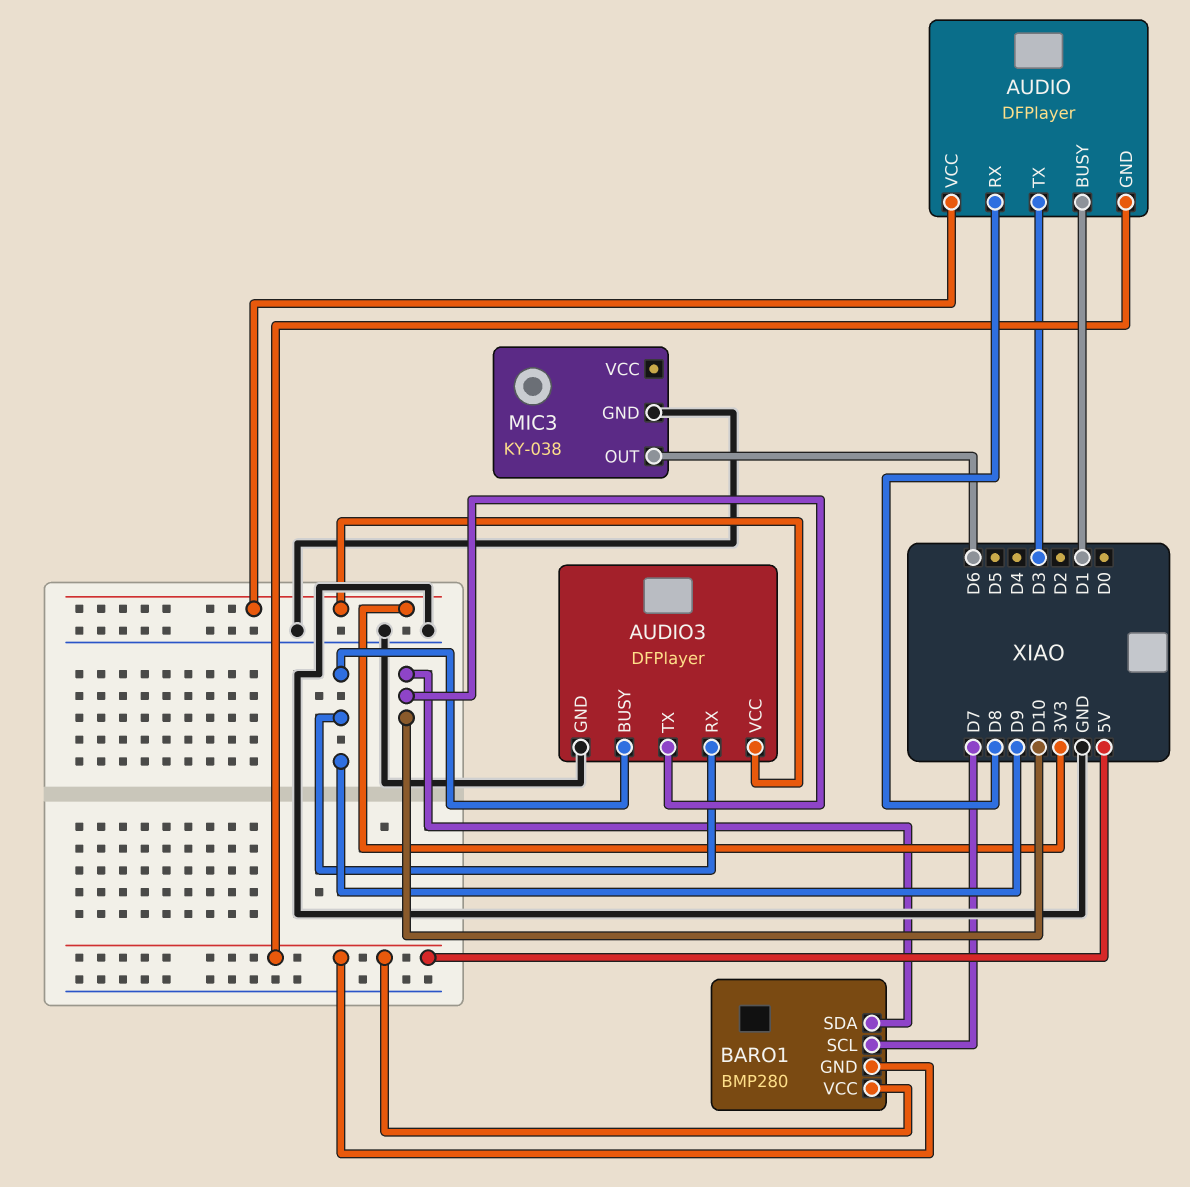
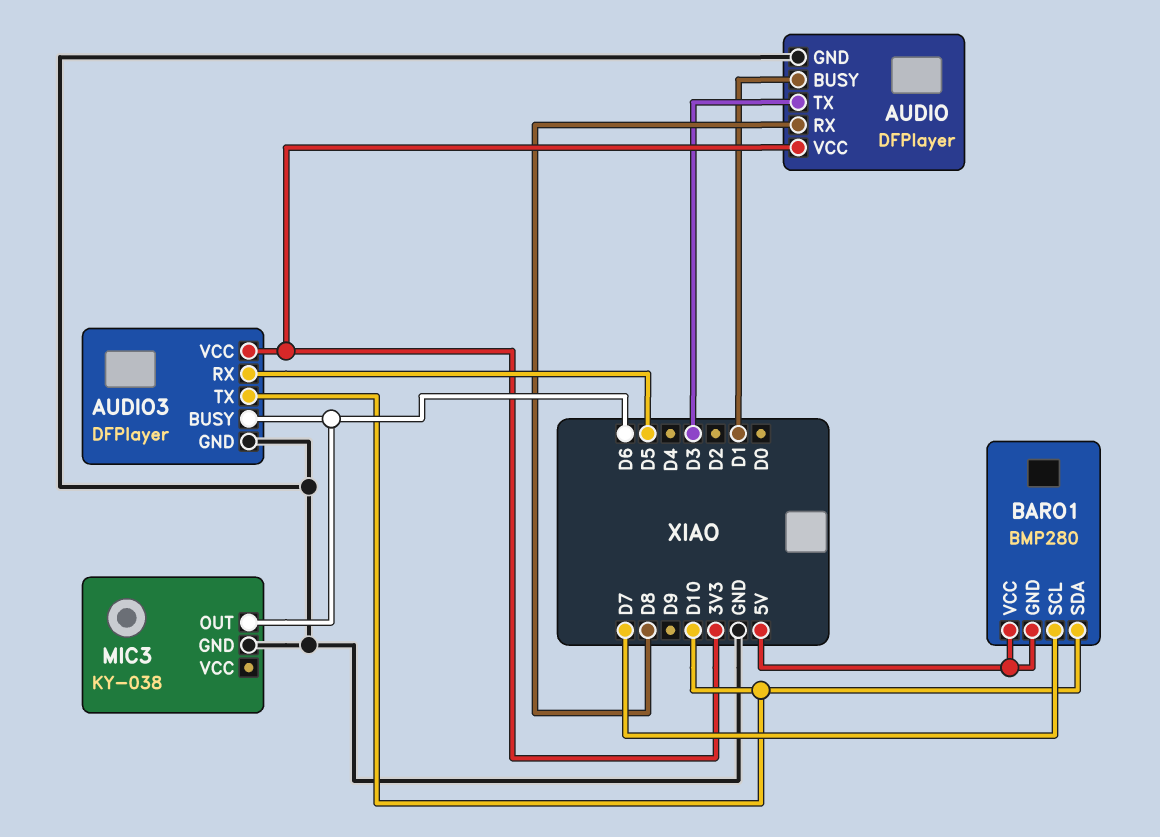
AUDIO pin GND: 5V -> GND
AUDIO3 pin BUSY: D9 -> D6
AUDIO3 pin RX: D9 -> D5

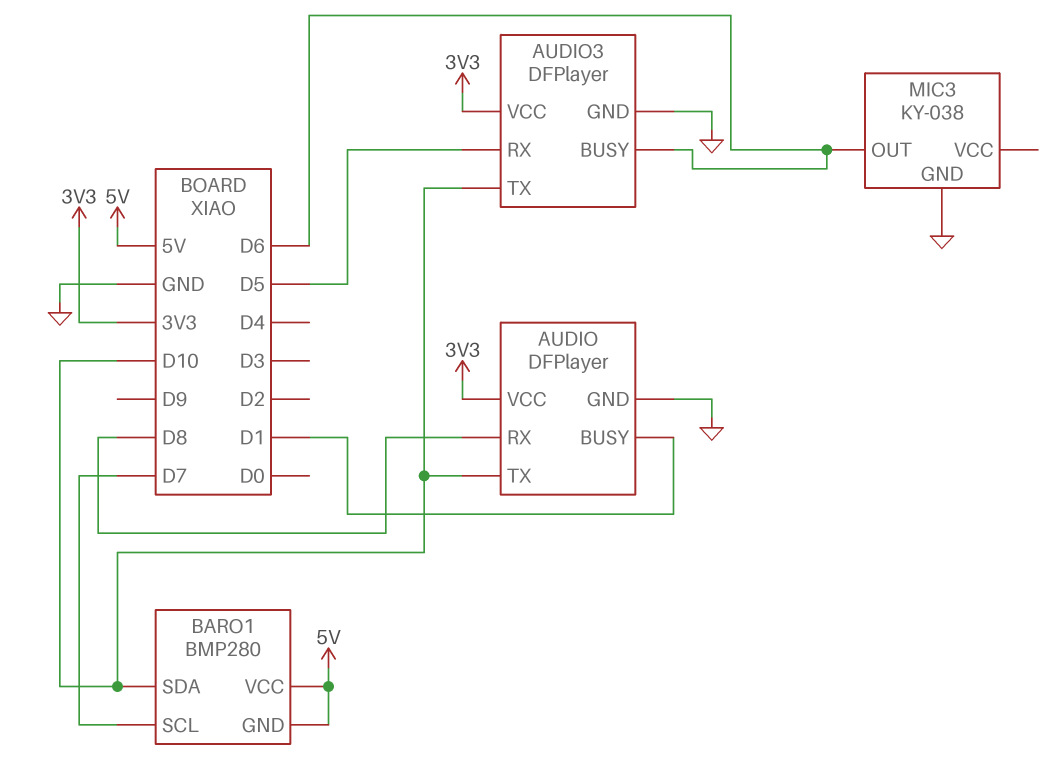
AUDIO pin TX: D3 -> D10

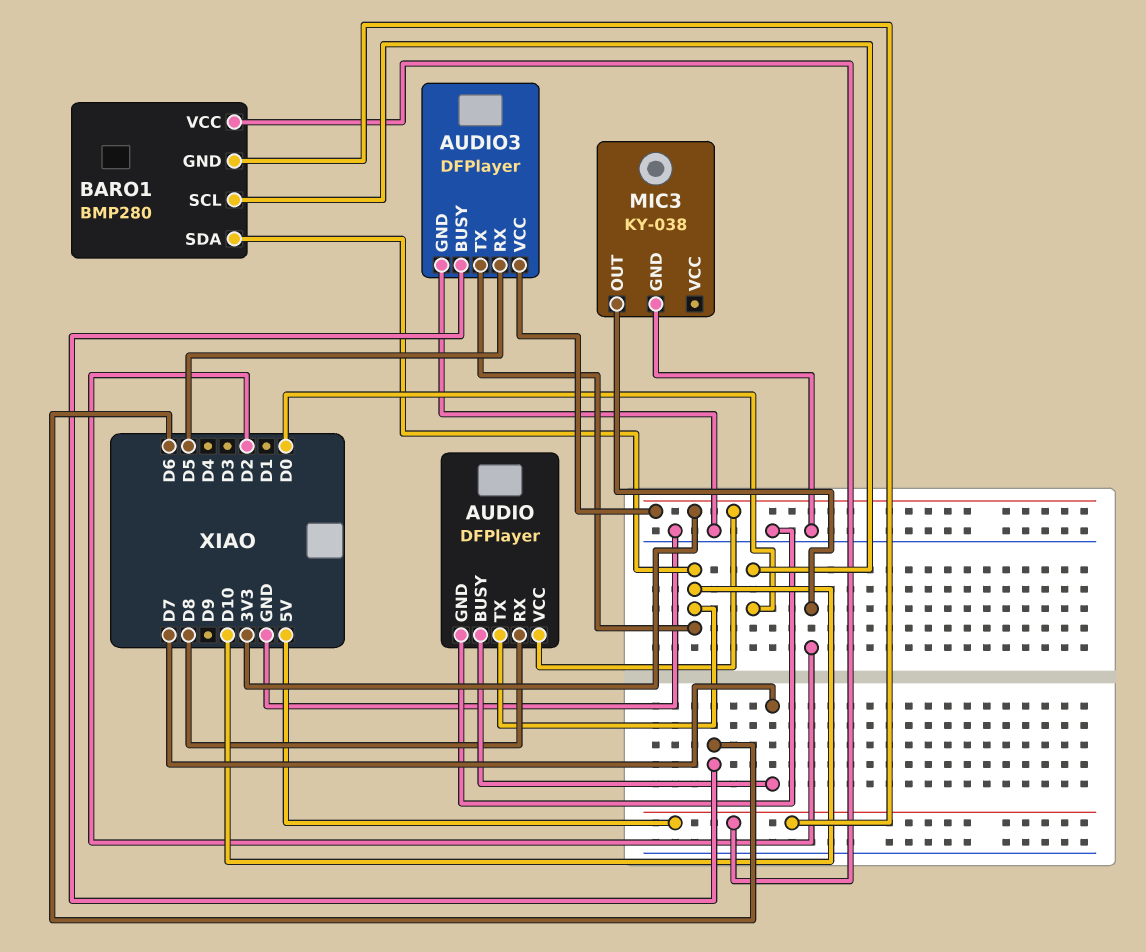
AUDIO pin BUSY: D1 -> D7
BARO1 pin SCL: D7 -> D0
MIC3 pin OUT: D6 -> D2

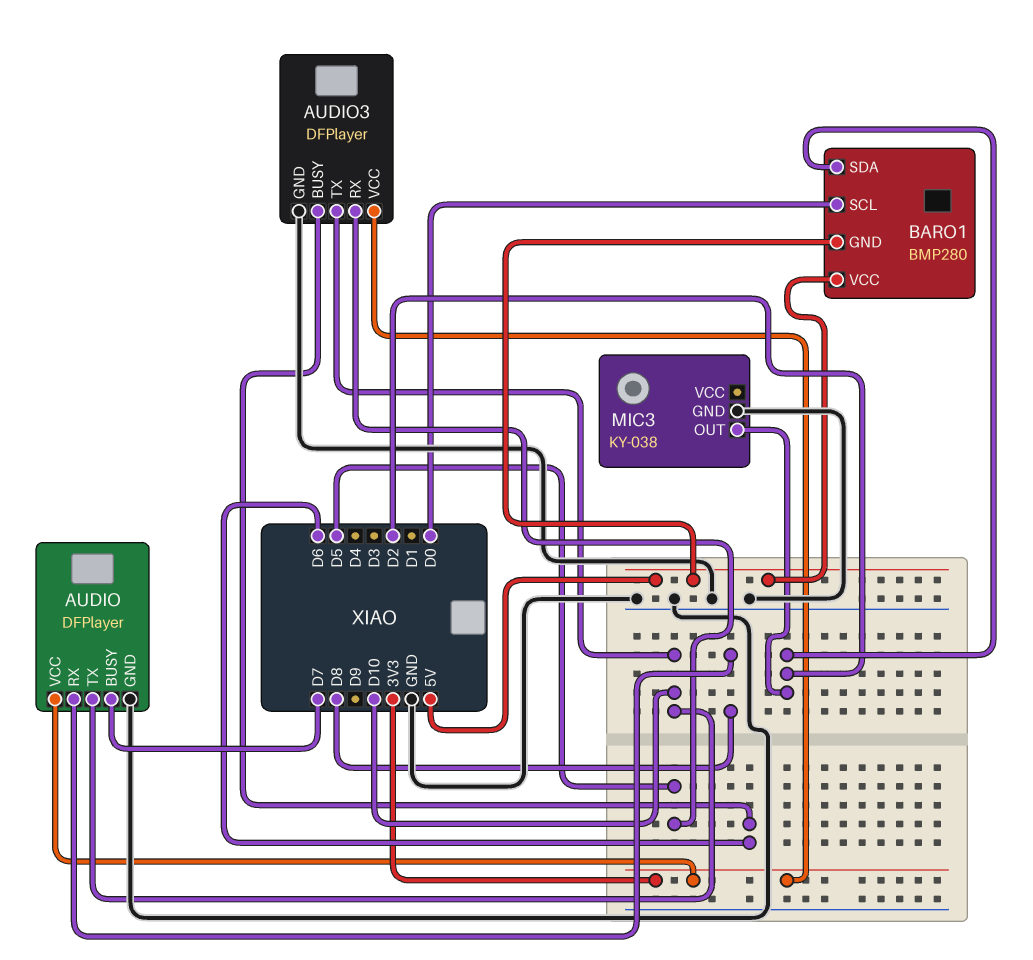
BARO1 pin SDA: D10 -> D2

